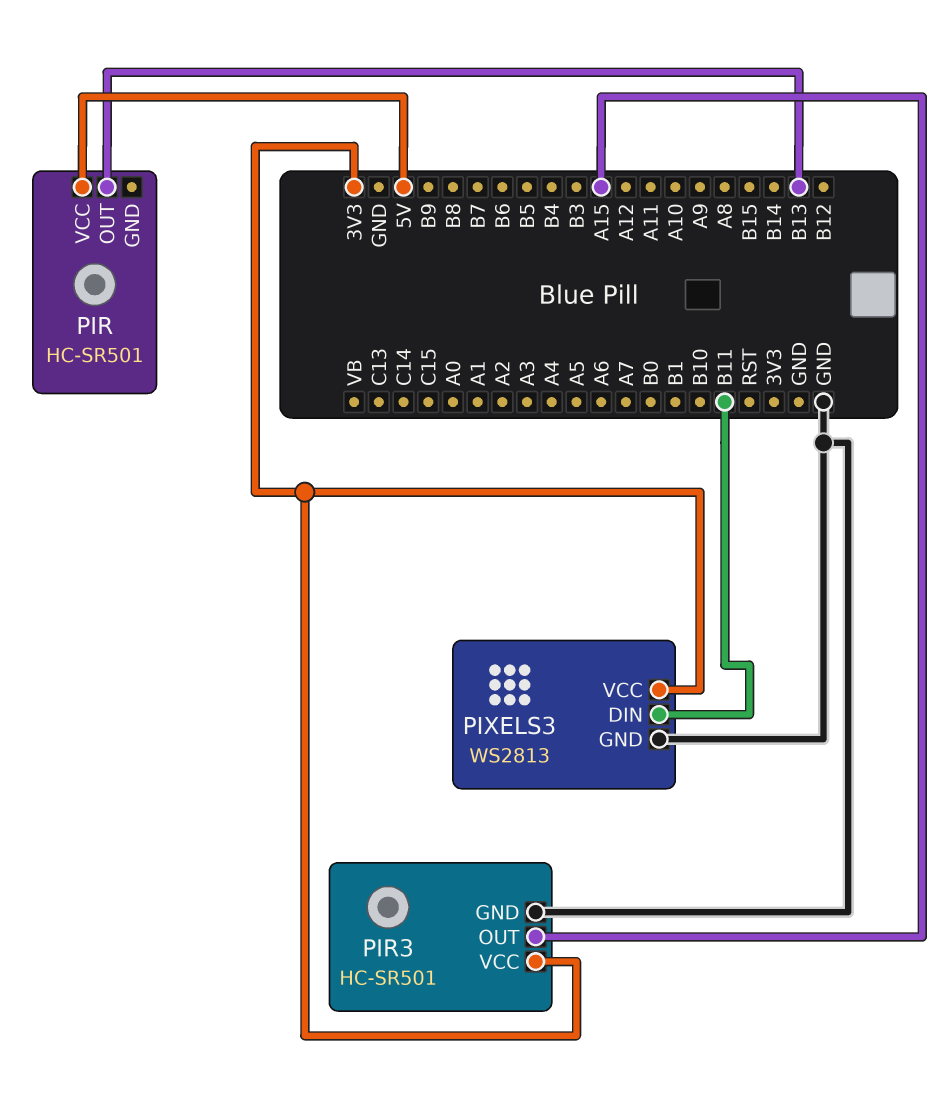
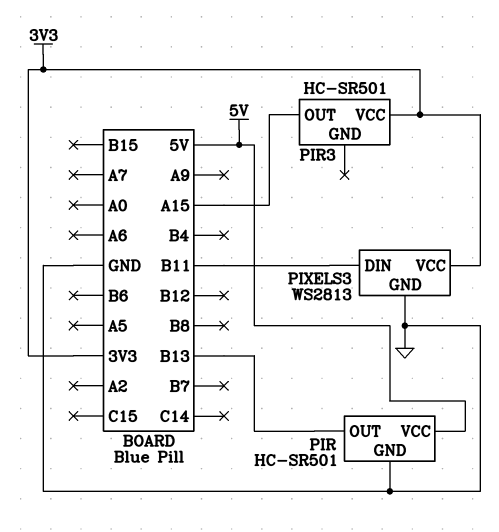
PIR pin GND: none -> GND
PIR3 pin GND: GND -> none

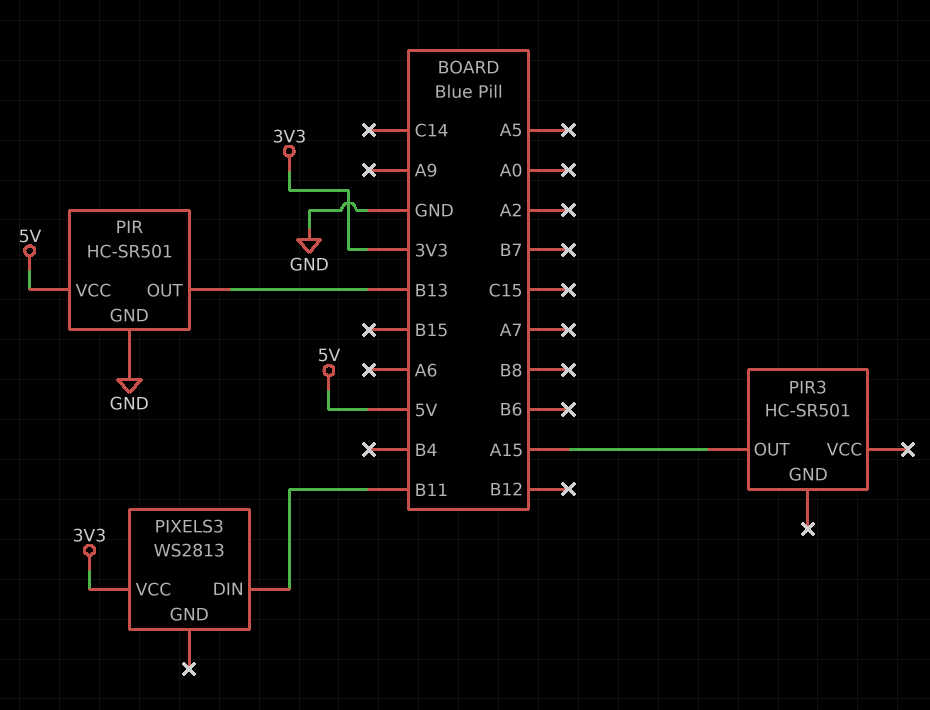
PIR3 pin VCC: 3V3 -> none
PIXELS3 pin GND: GND -> none

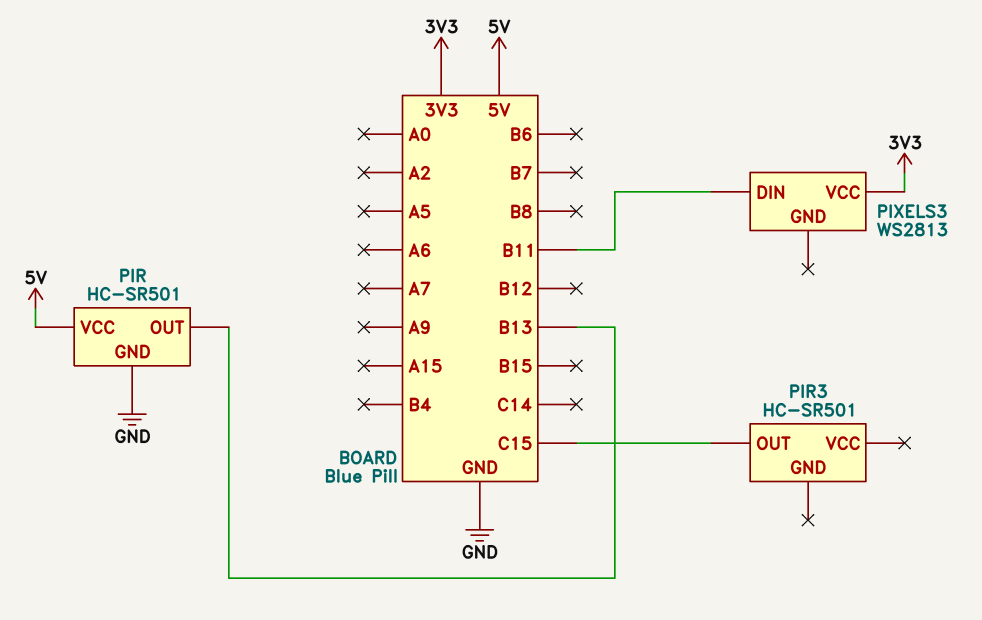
PIR3 pin OUT: A15 -> C15

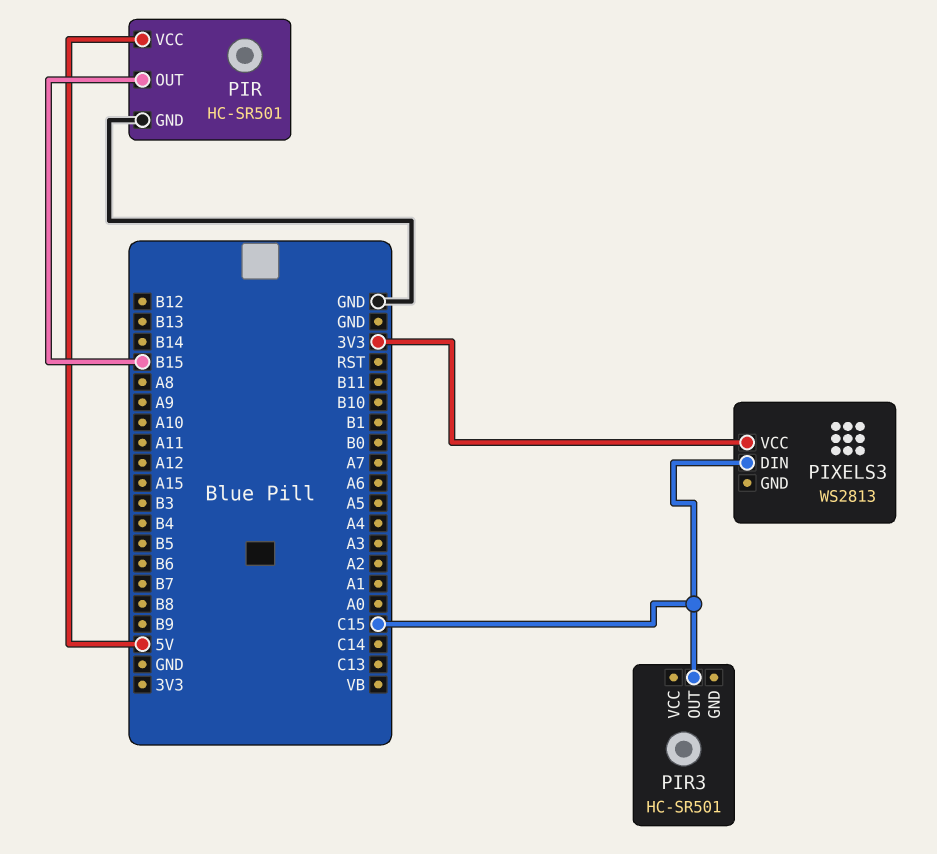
PIR pin OUT: B13 -> B15
PIXELS3 pin DIN: B11 -> C15

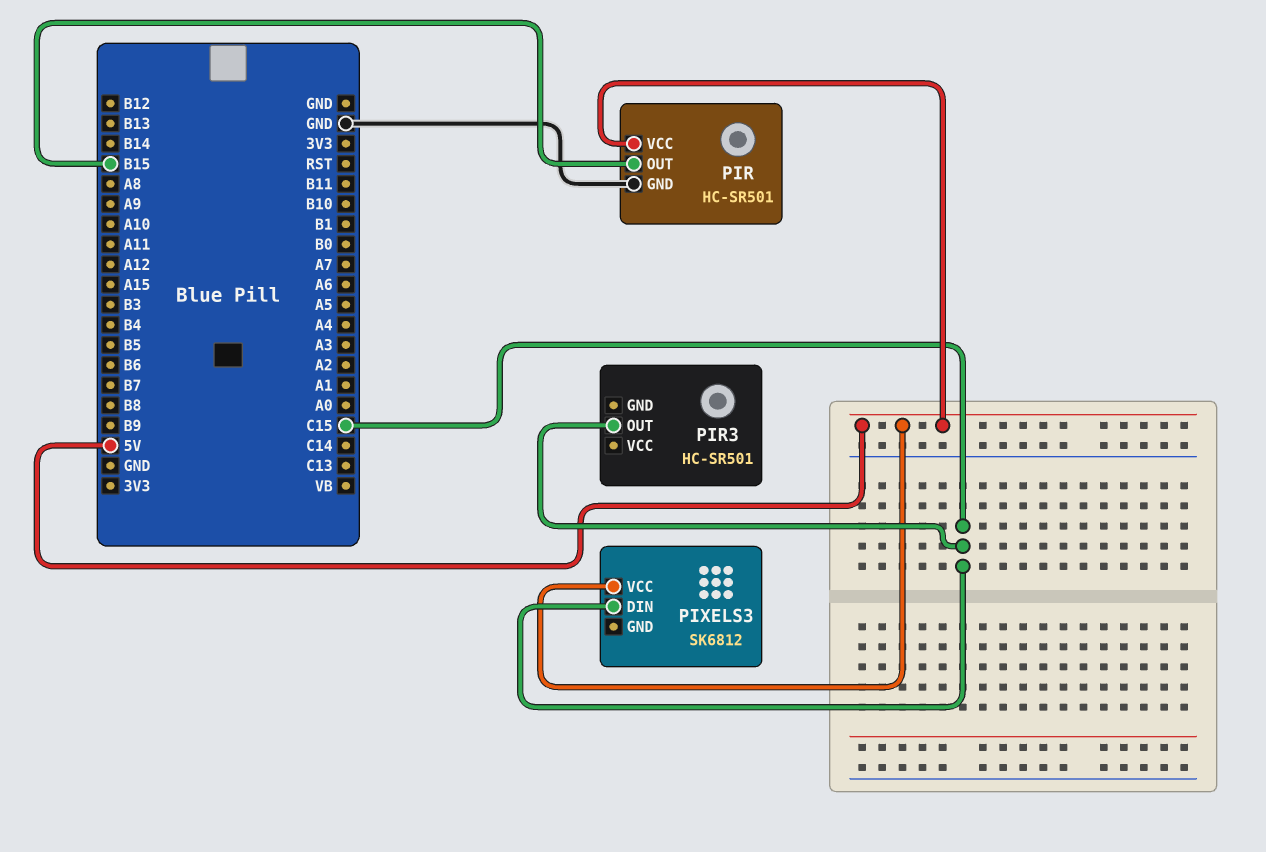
PIXELS3: WS2813 -> SK6812
PIXELS3 pin VCC: 3V3 -> 5V

